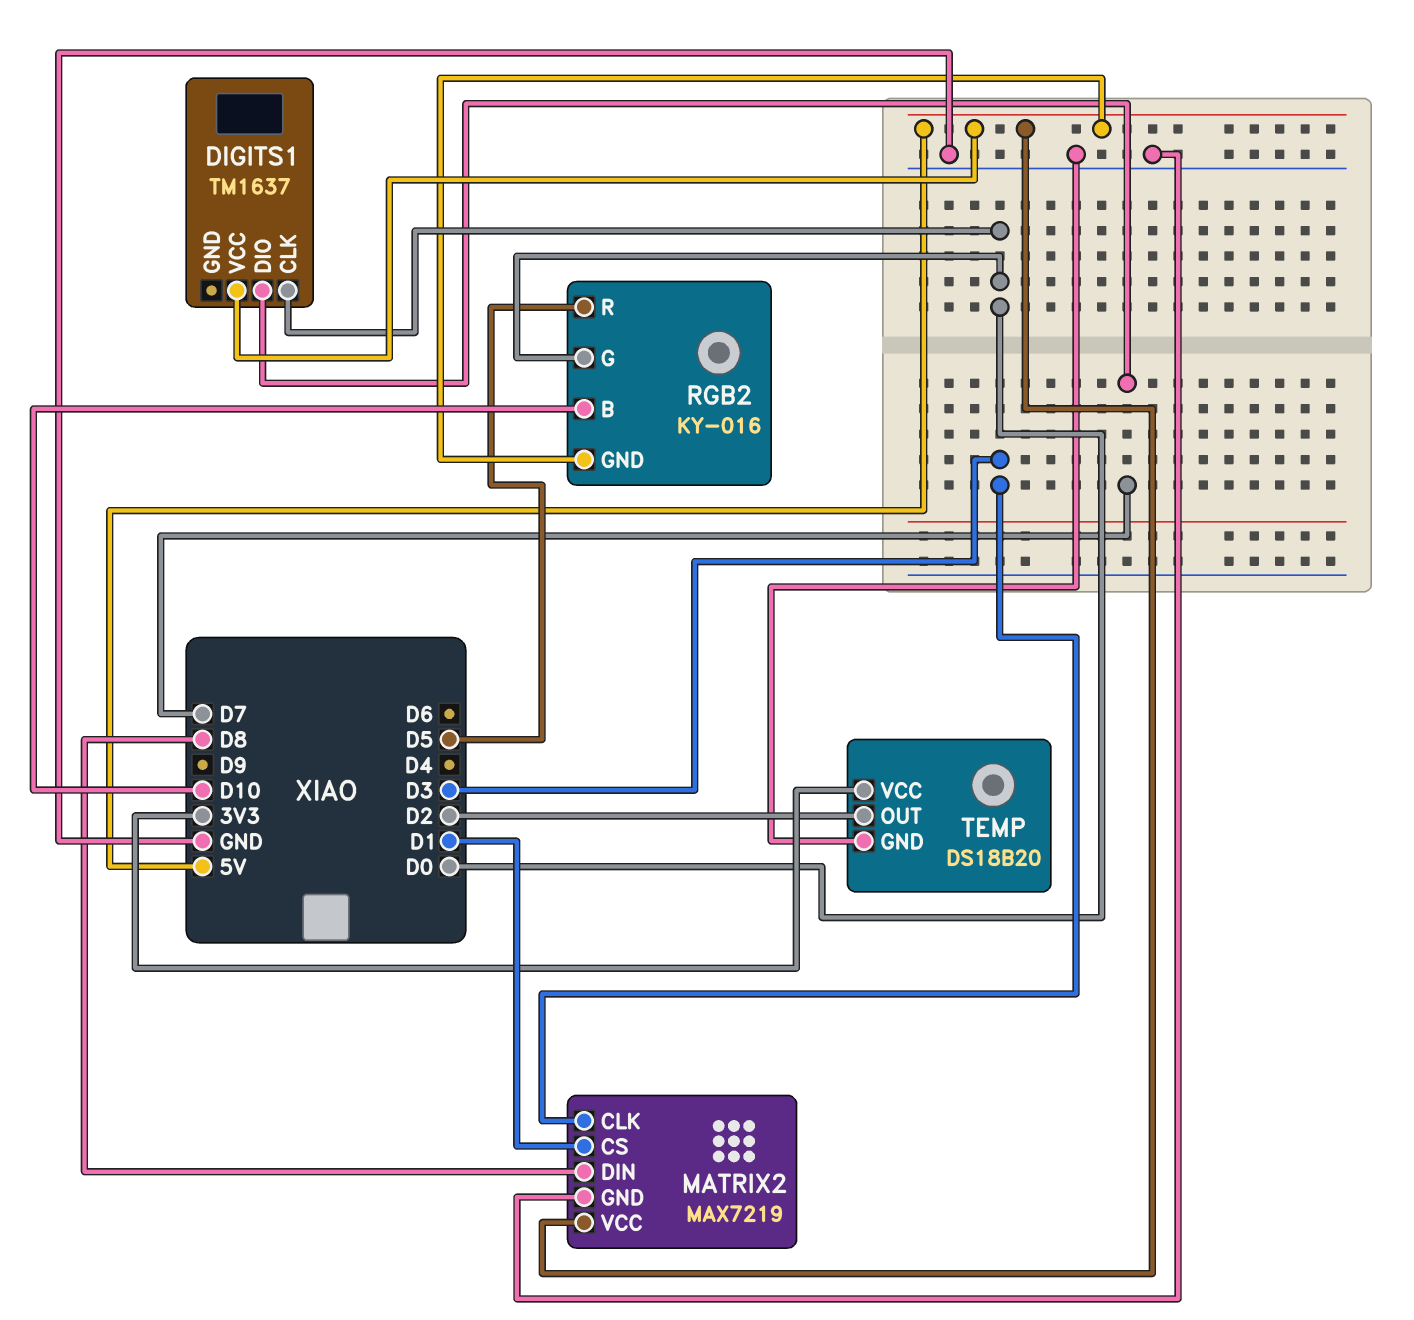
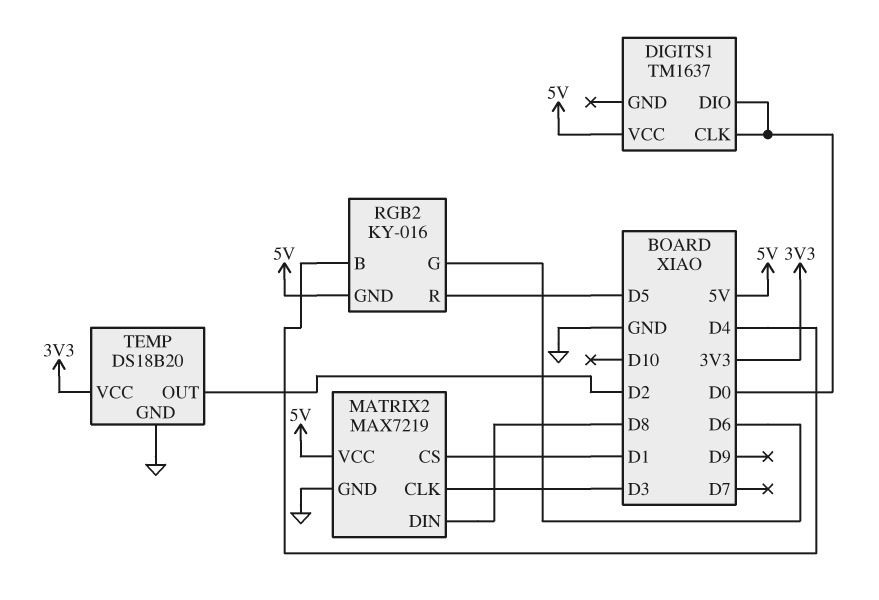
DIGITS1 pin DIO: D7 -> D0
RGB2 pin B: D10 -> D4
RGB2 pin G: D0 -> D6

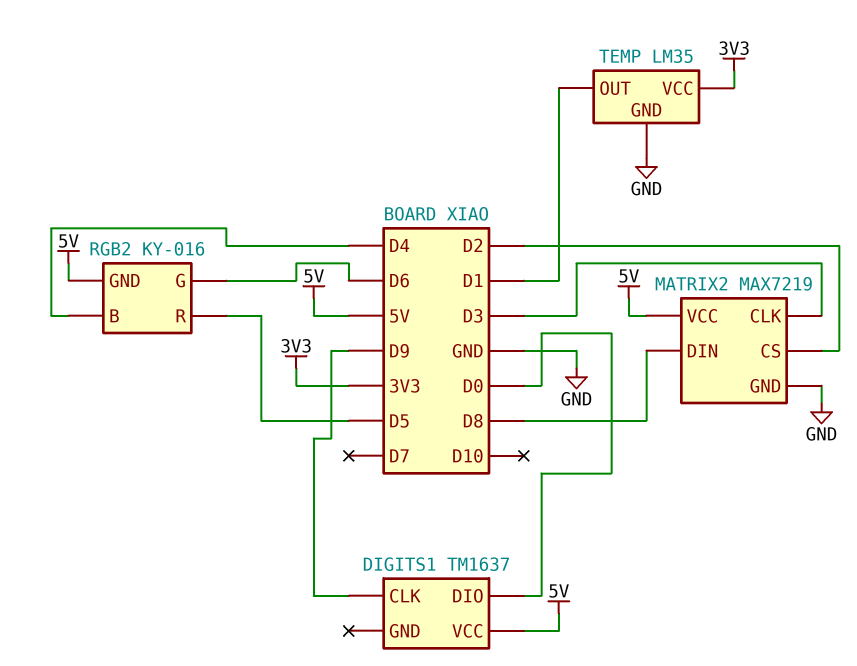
DIGITS1 pin CLK: D0 -> D9
MATRIX2 pin CS: D1 -> D2
TEMP: DS18B20 -> LM35
TEMP pin OUT: D2 -> D1

